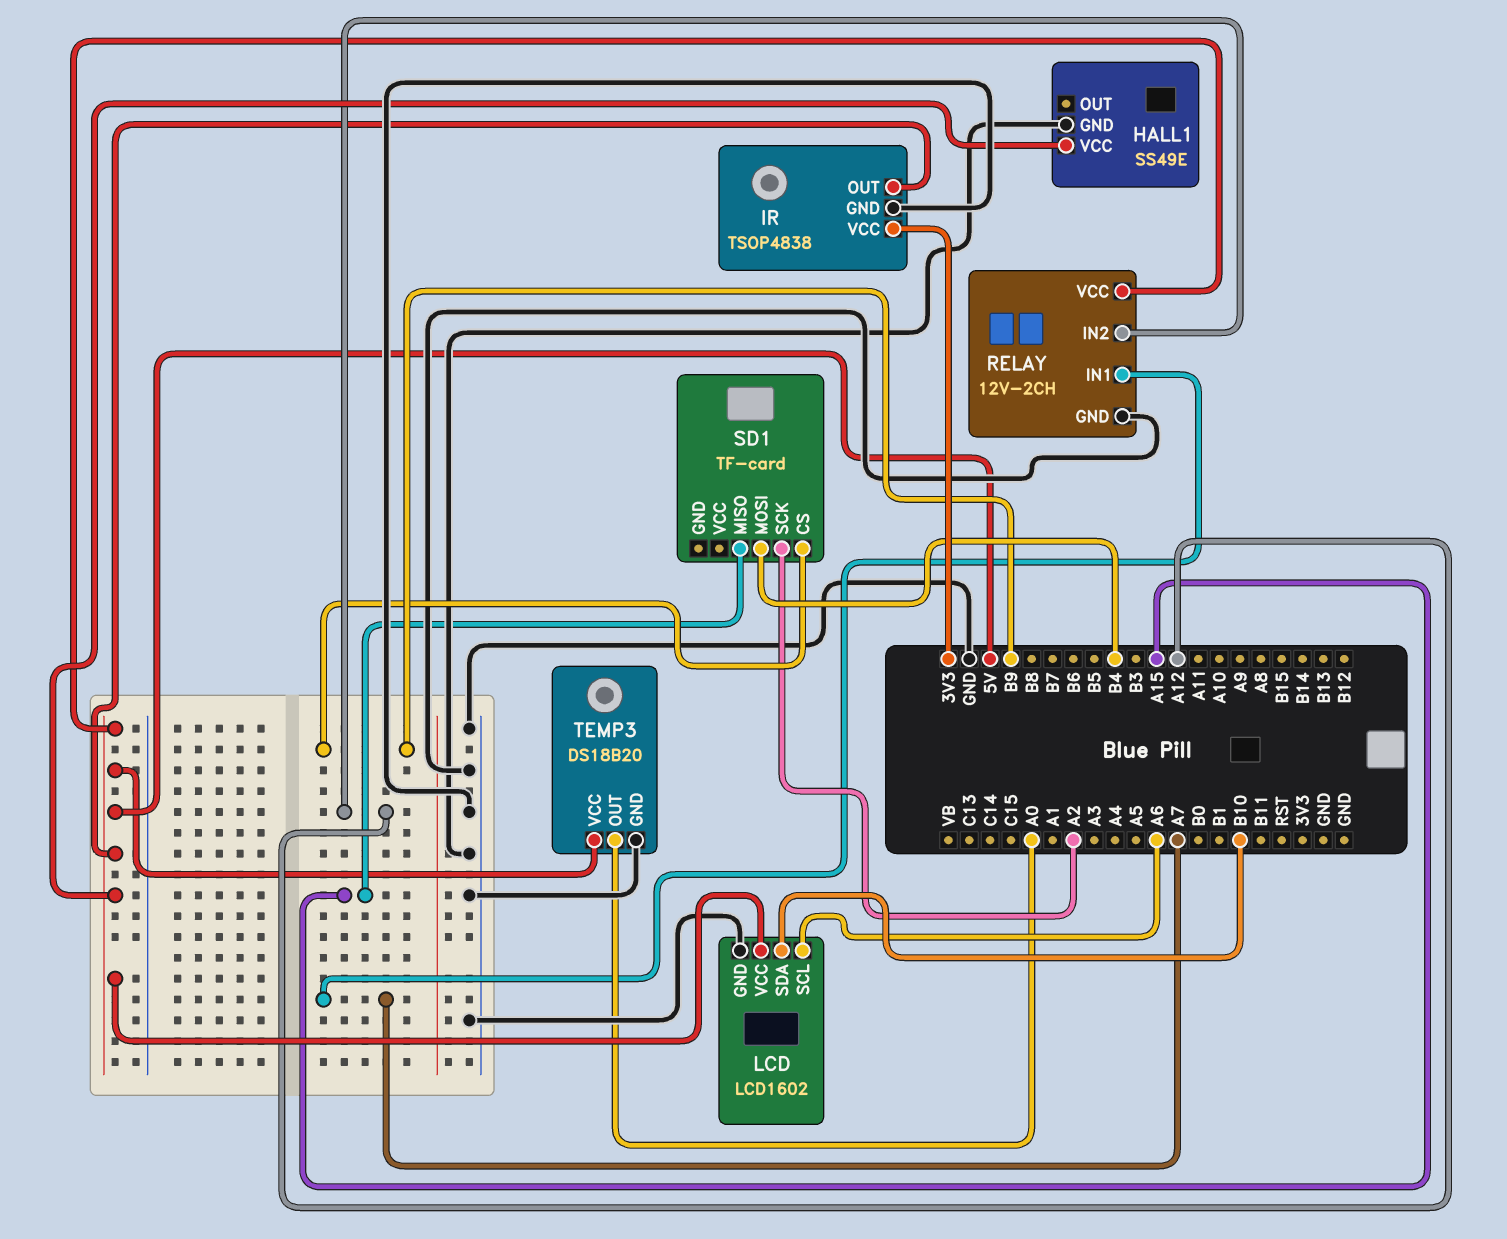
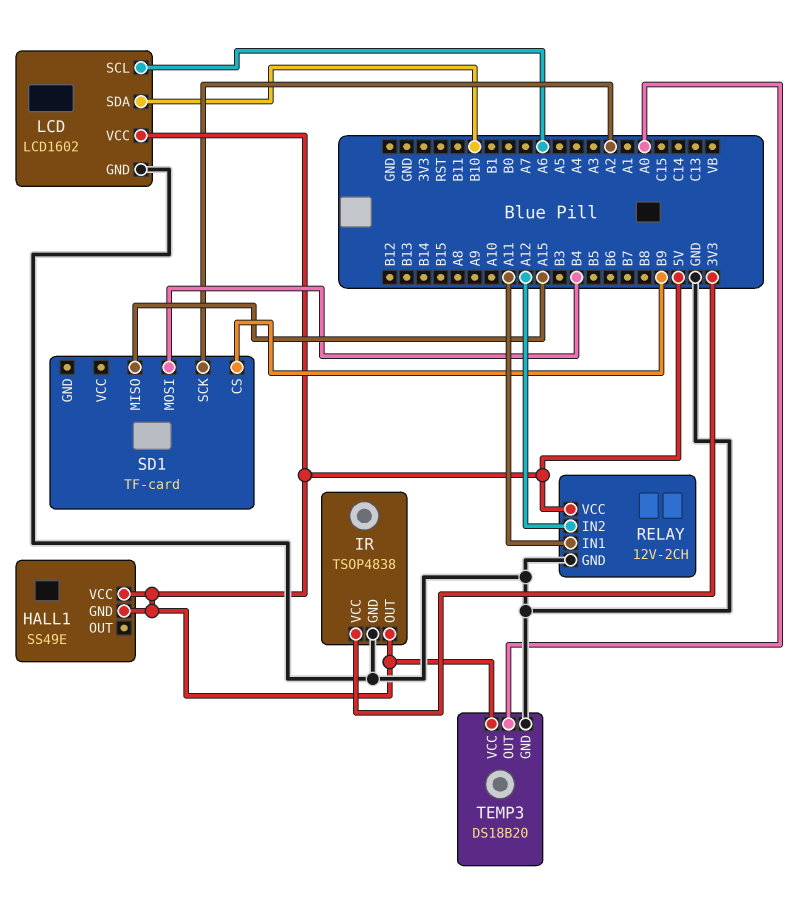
HALL1 pin GND: GND -> 5V
RELAY pin IN1: A7 -> A11

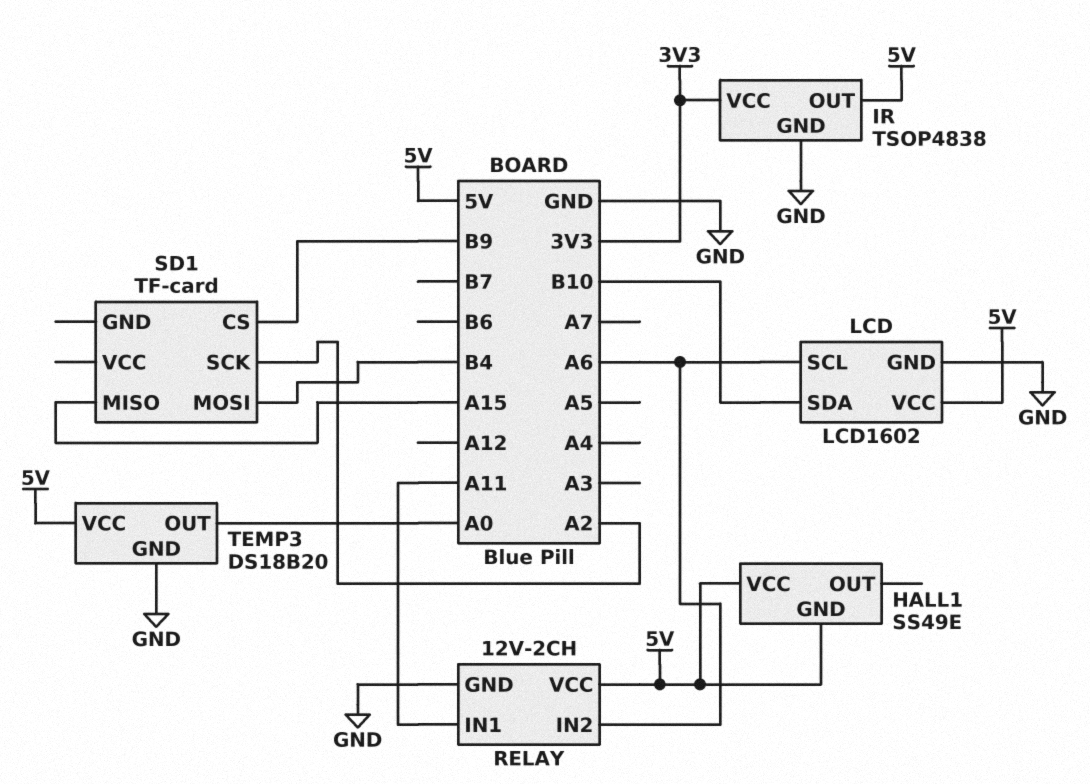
RELAY pin IN2: A12 -> A6

